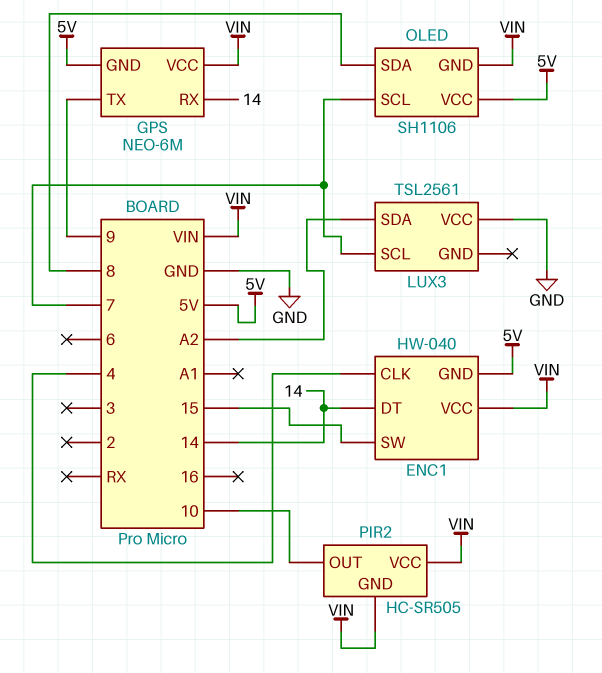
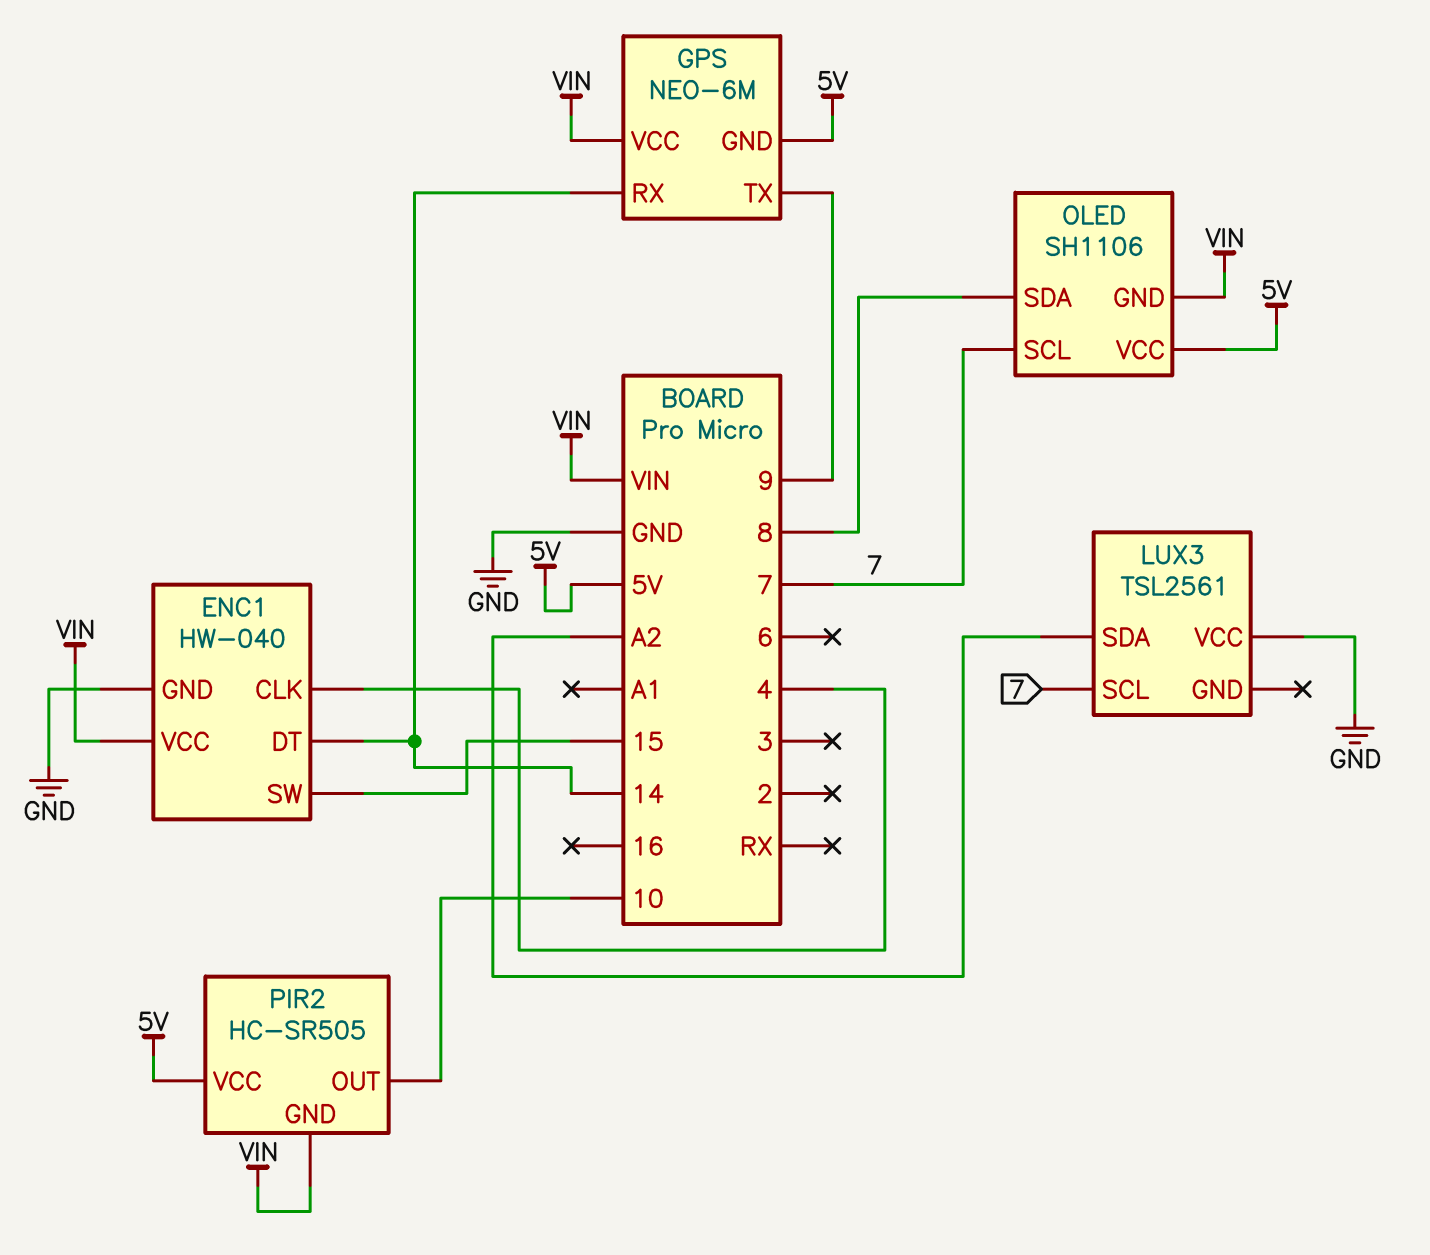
ENC1 pin GND: 5V -> GND
PIR2 pin VCC: VIN -> 5V

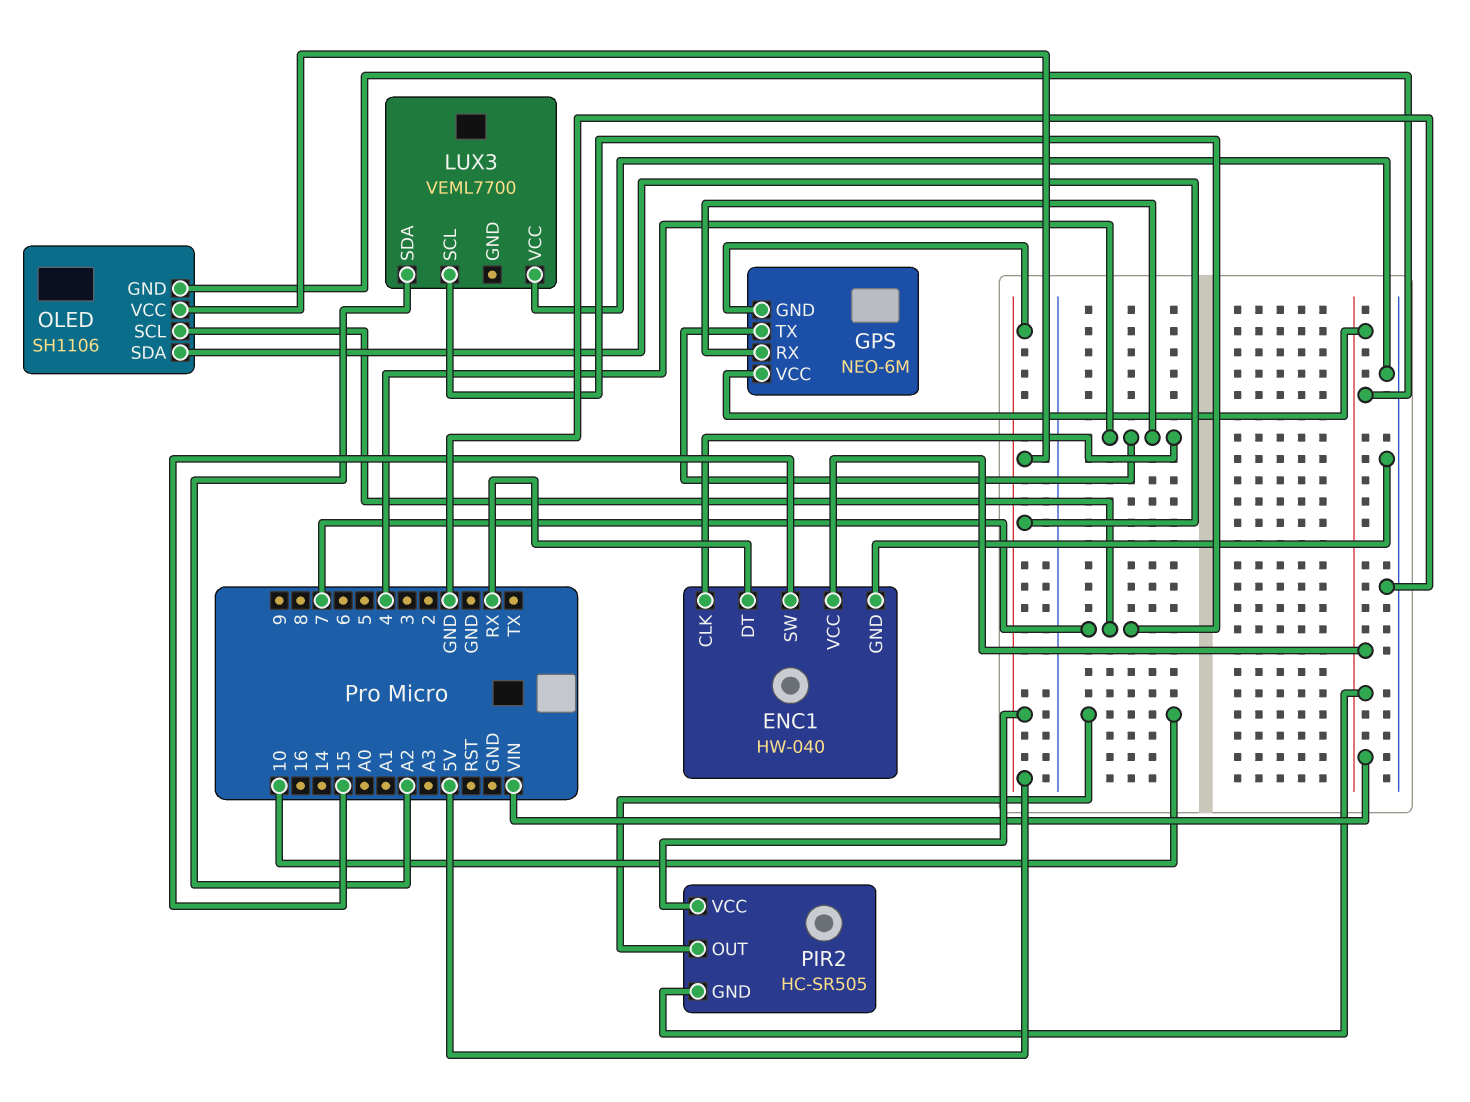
ENC1 pin DT: 14 -> RX
GPS pin RX: 14 -> 4
GPS pin TX: 9 -> 4
LUX3: TSL2561 -> VEML7700
OLED pin SDA: 8 -> 5V

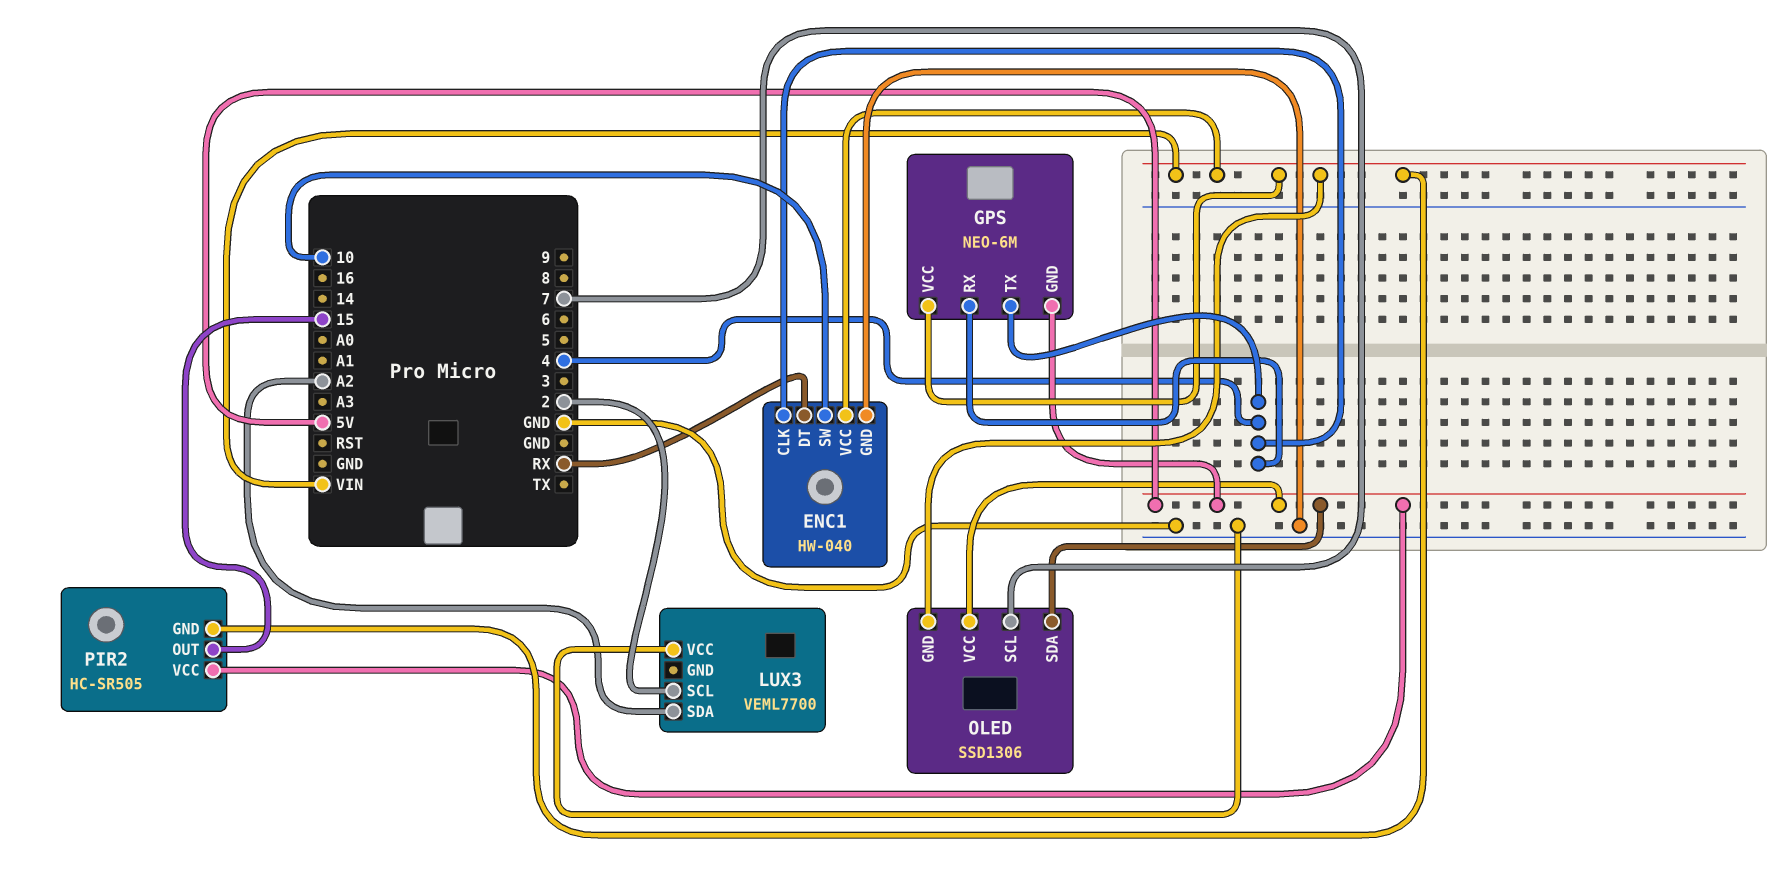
ENC1 pin SW: 15 -> 10
LUX3 pin SCL: 7 -> 2
OLED: SH1106 -> SSD1306
PIR2 pin OUT: 10 -> 15

